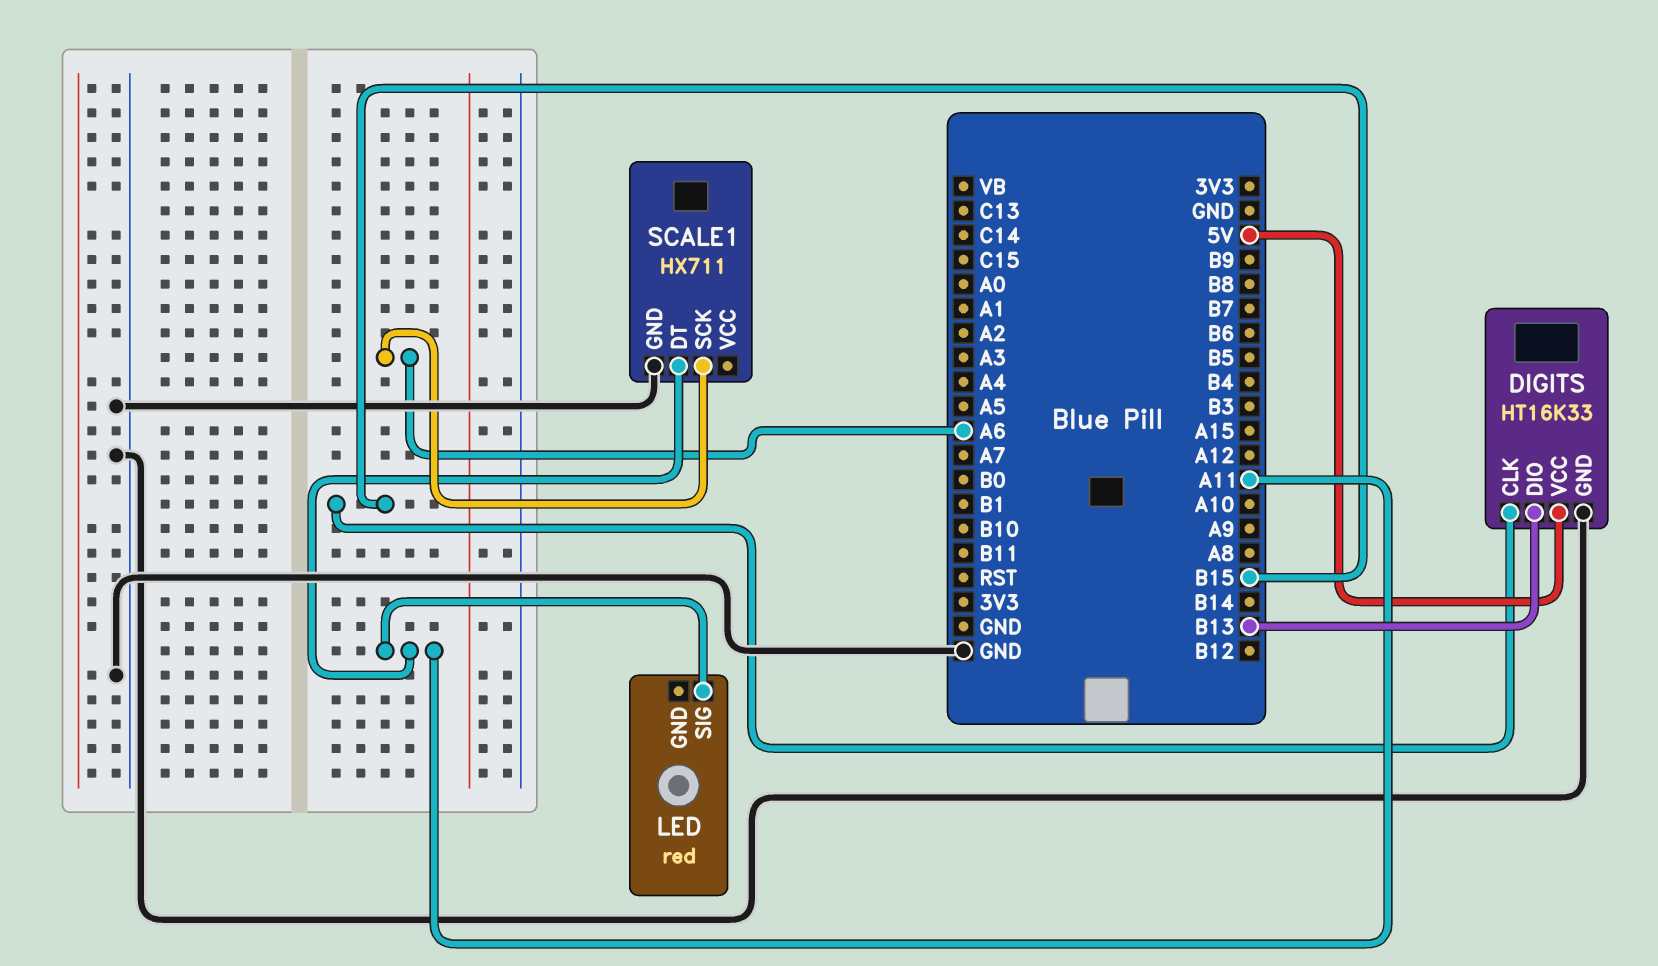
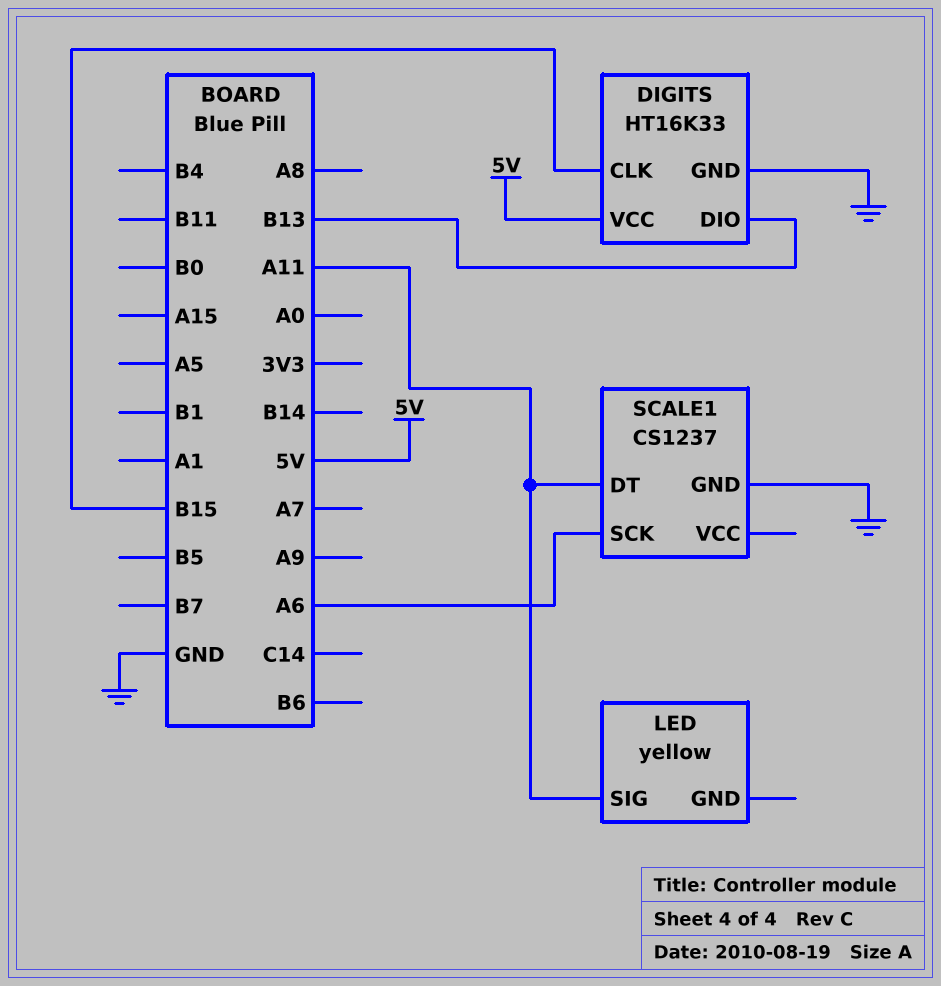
LED: red -> yellow
SCALE1: HX711 -> CS1237

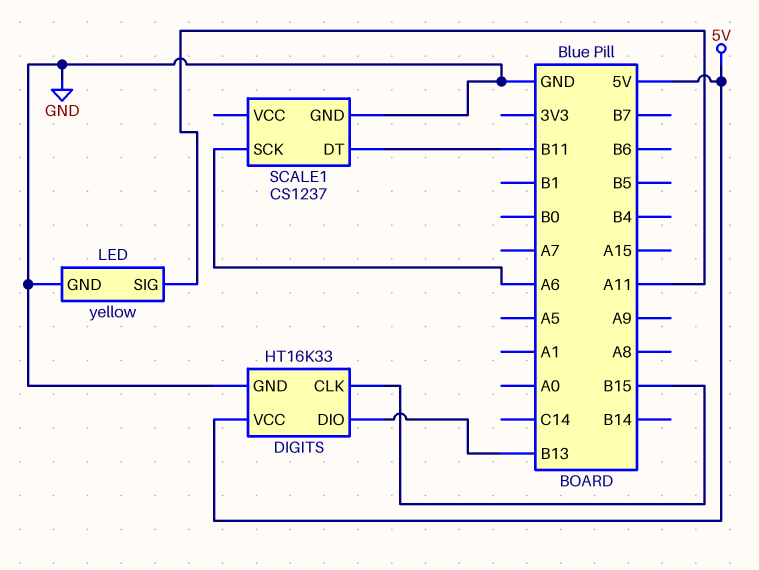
LED pin GND: none -> GND
SCALE1 pin DT: A11 -> B11

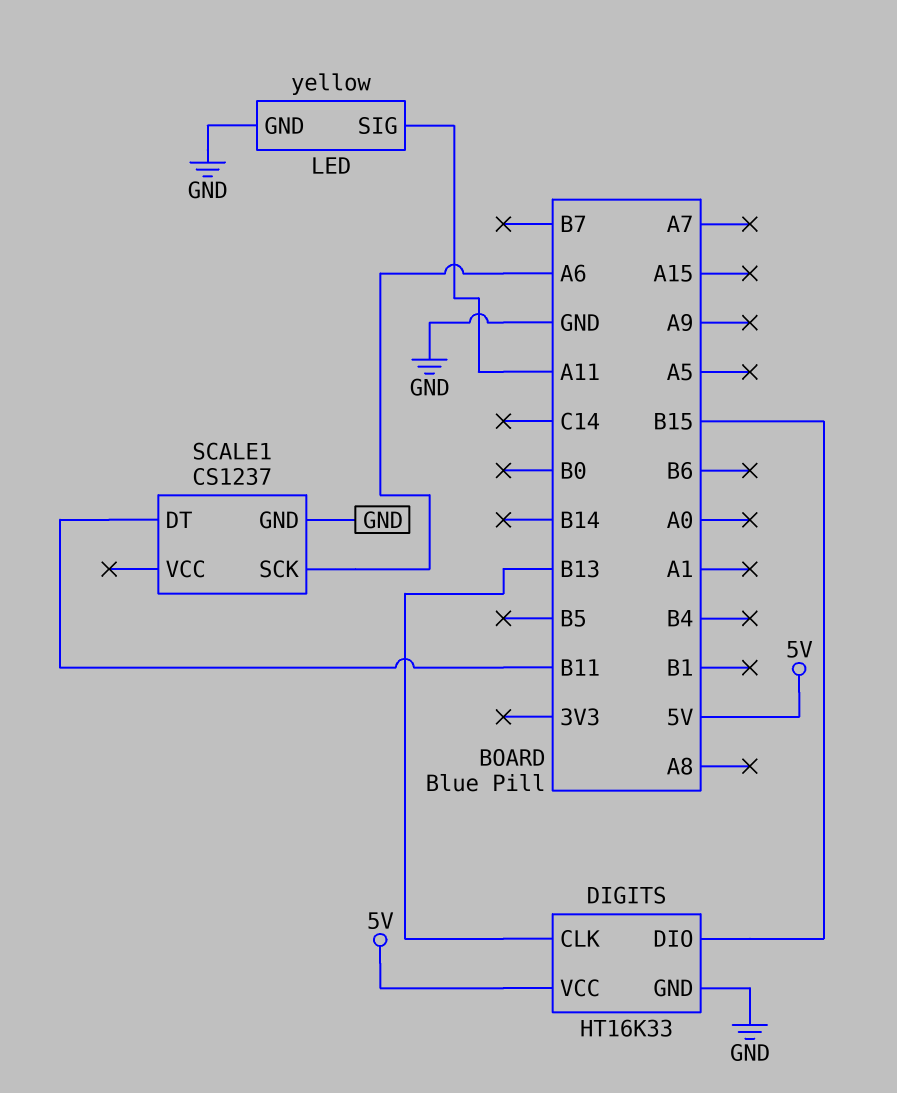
DIGITS pin CLK: B15 -> B13
DIGITS pin DIO: B13 -> B15

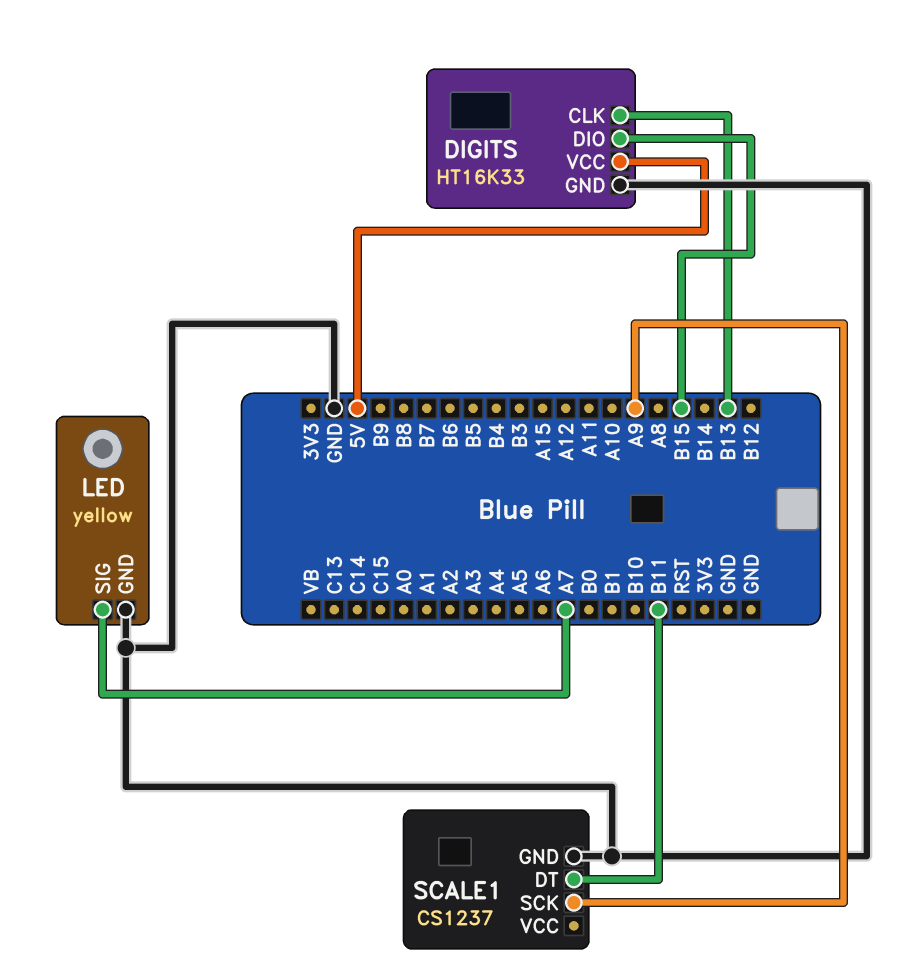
LED pin SIG: A11 -> A7
SCALE1 pin SCK: A6 -> A9

